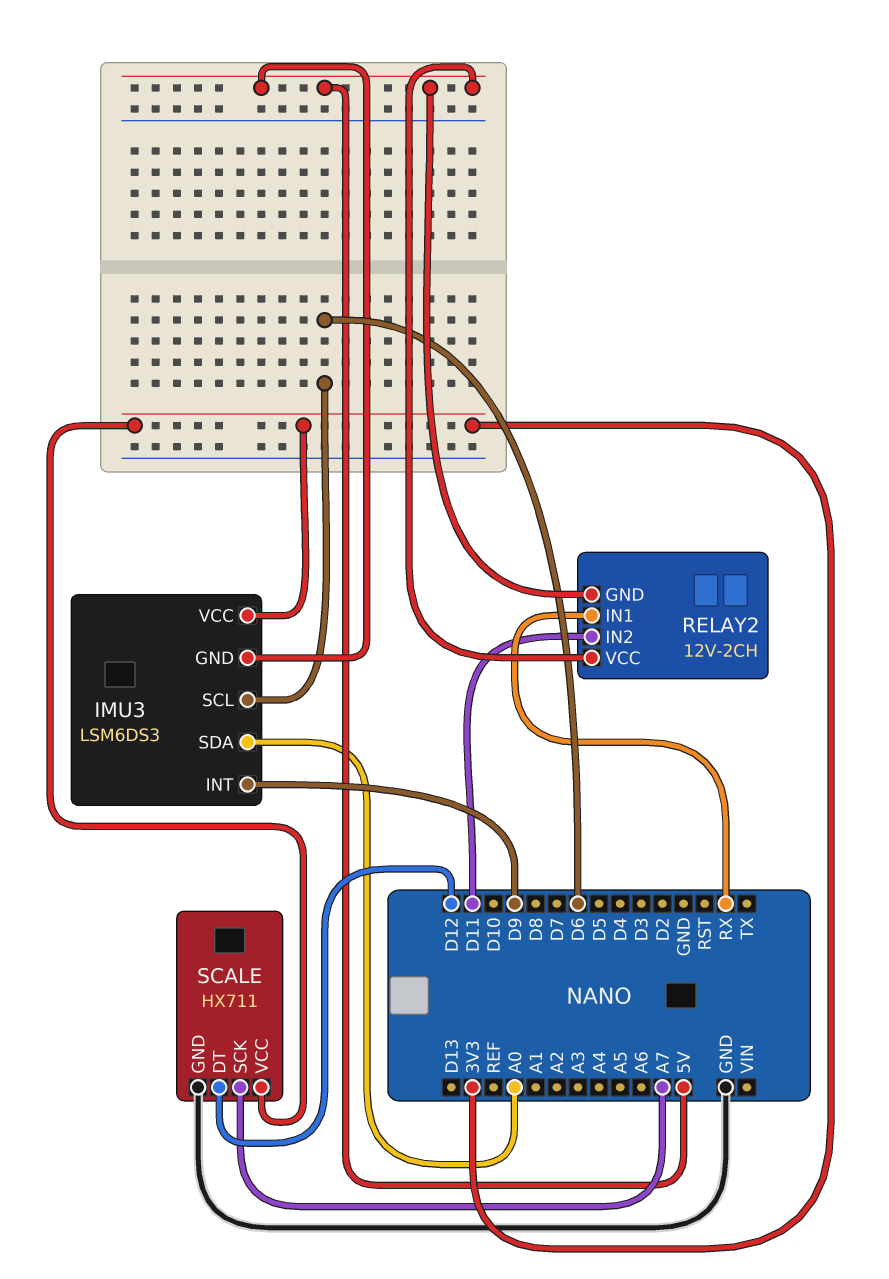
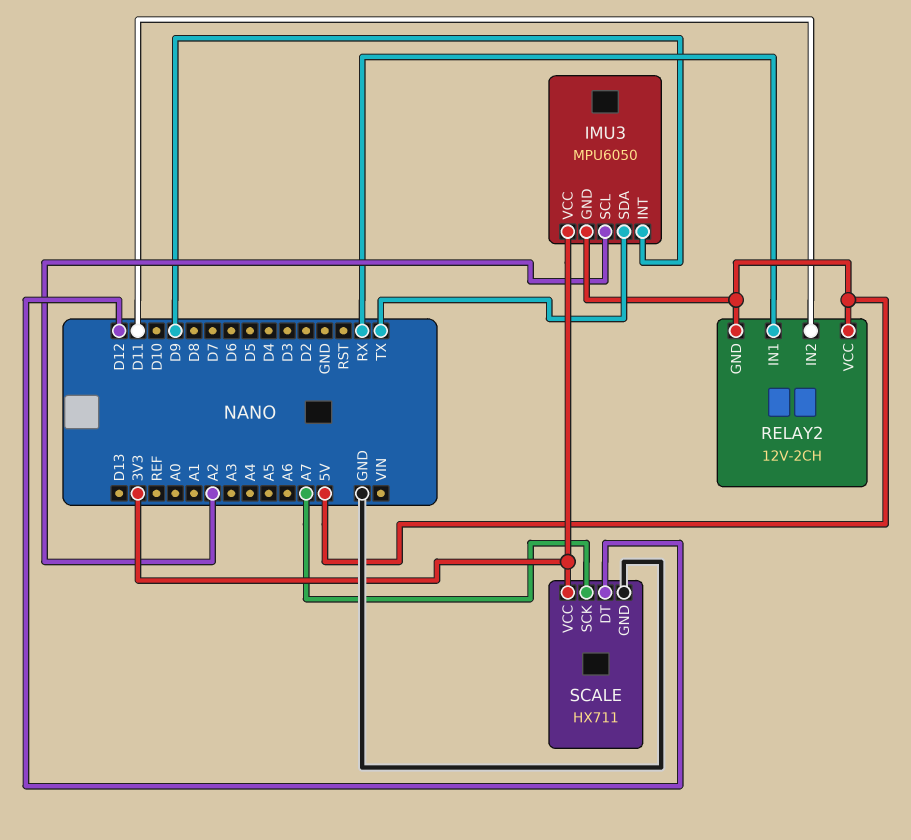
IMU3: LSM6DS3 -> MPU6050
IMU3 pin SCL: D6 -> A2
IMU3 pin SDA: A0 -> TX

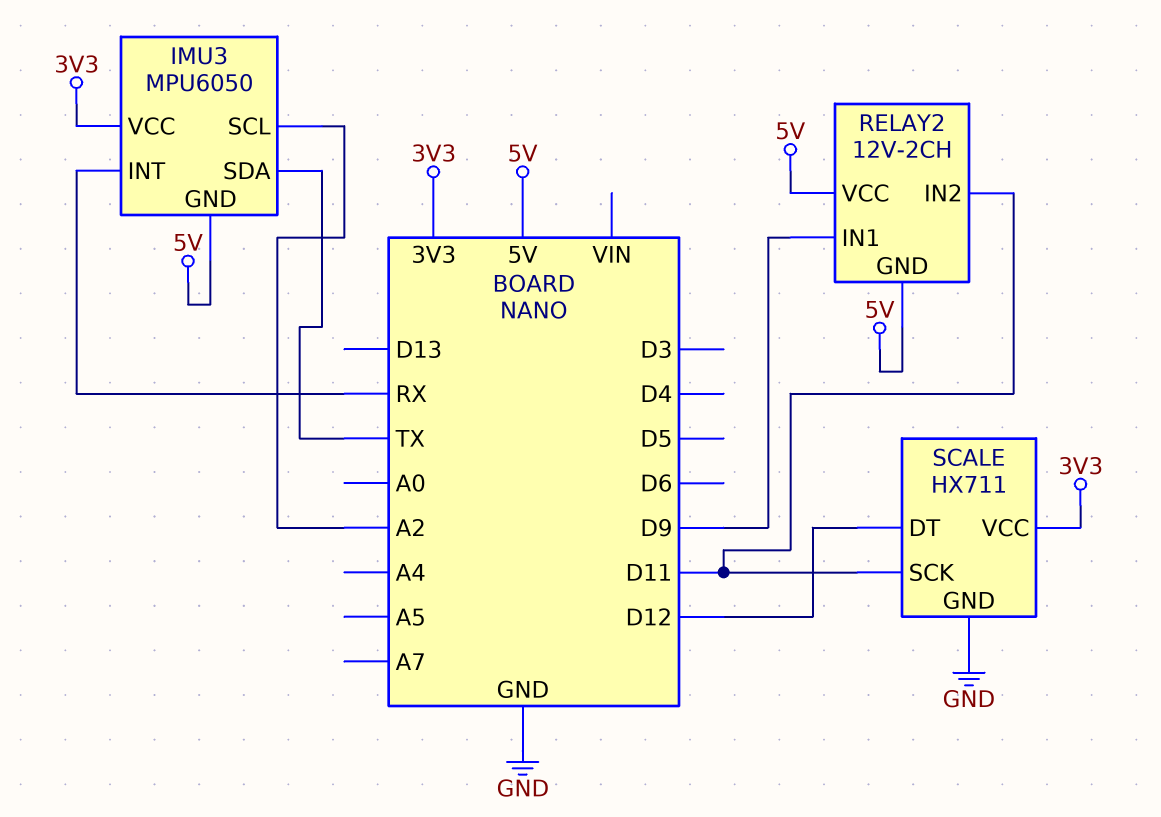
IMU3 pin INT: D9 -> RX
RELAY2 pin IN1: RX -> D9
SCALE pin SCK: A7 -> D11

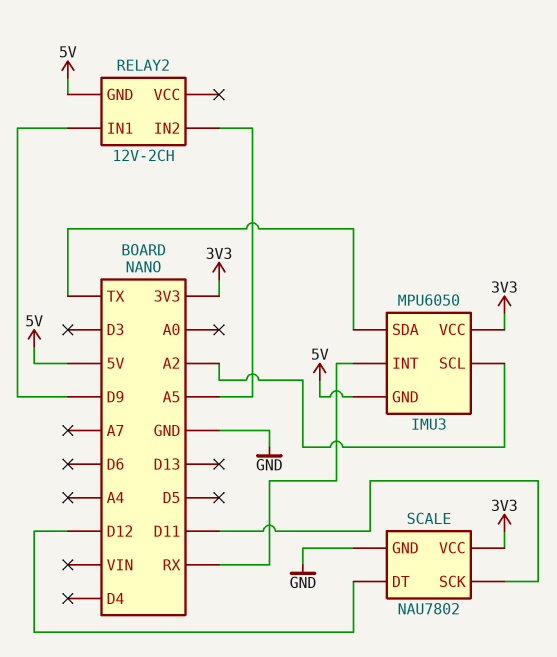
RELAY2 pin IN2: D11 -> A5
RELAY2 pin VCC: 5V -> none
SCALE: HX711 -> NAU7802

